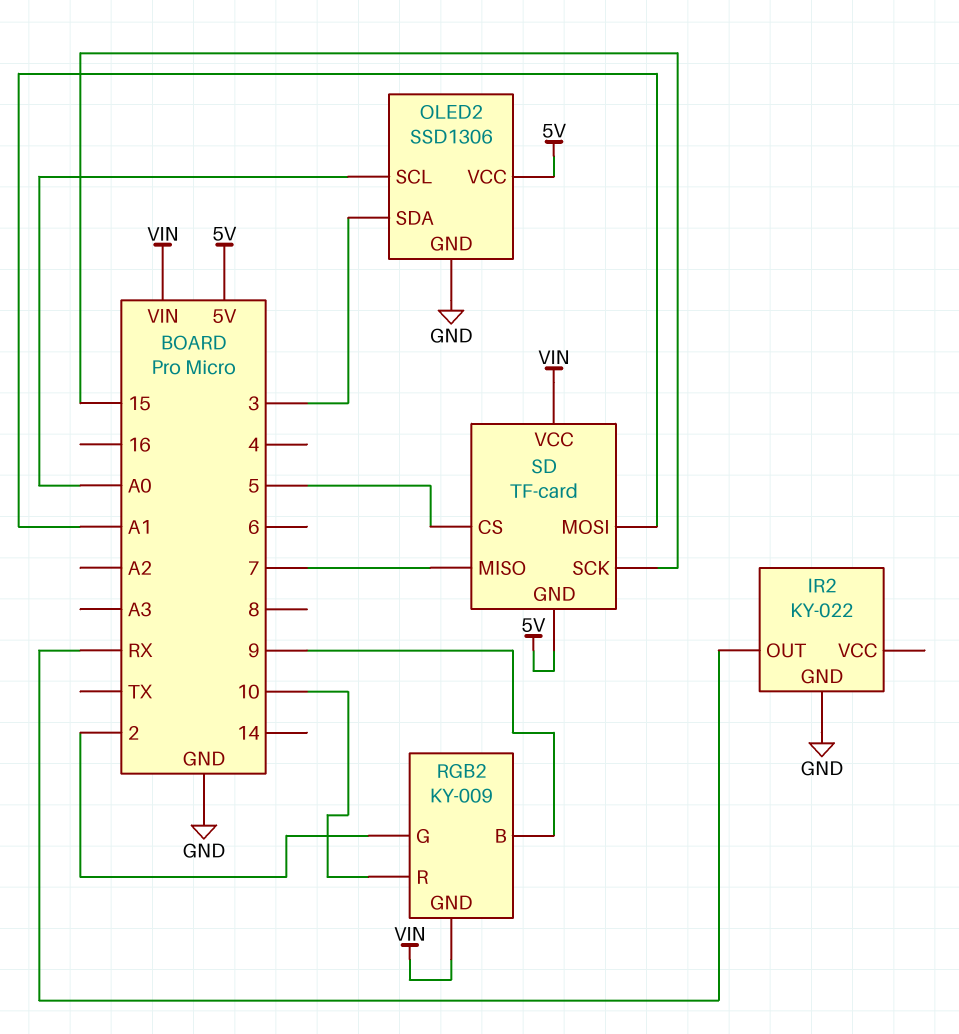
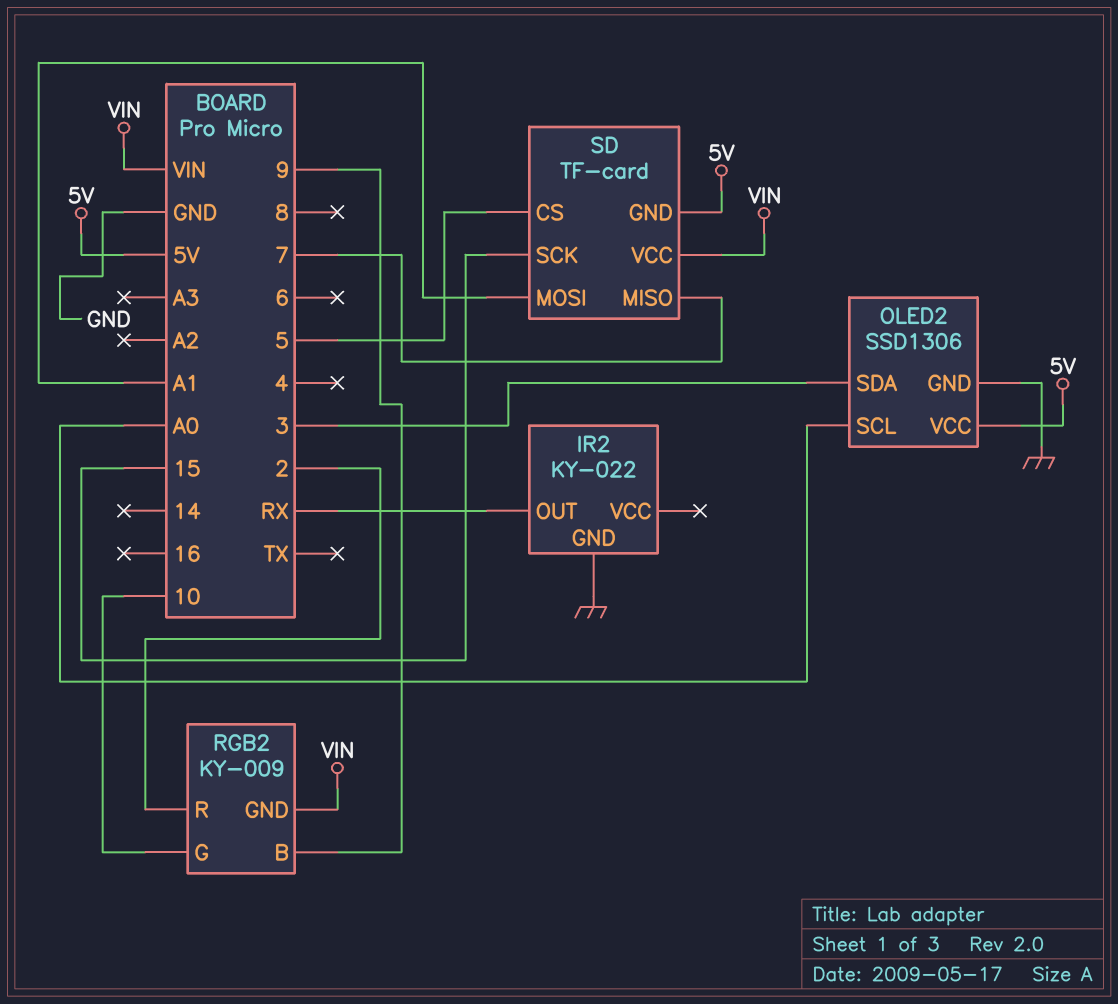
RGB2 pin G: 2 -> 10
RGB2 pin R: 10 -> 2

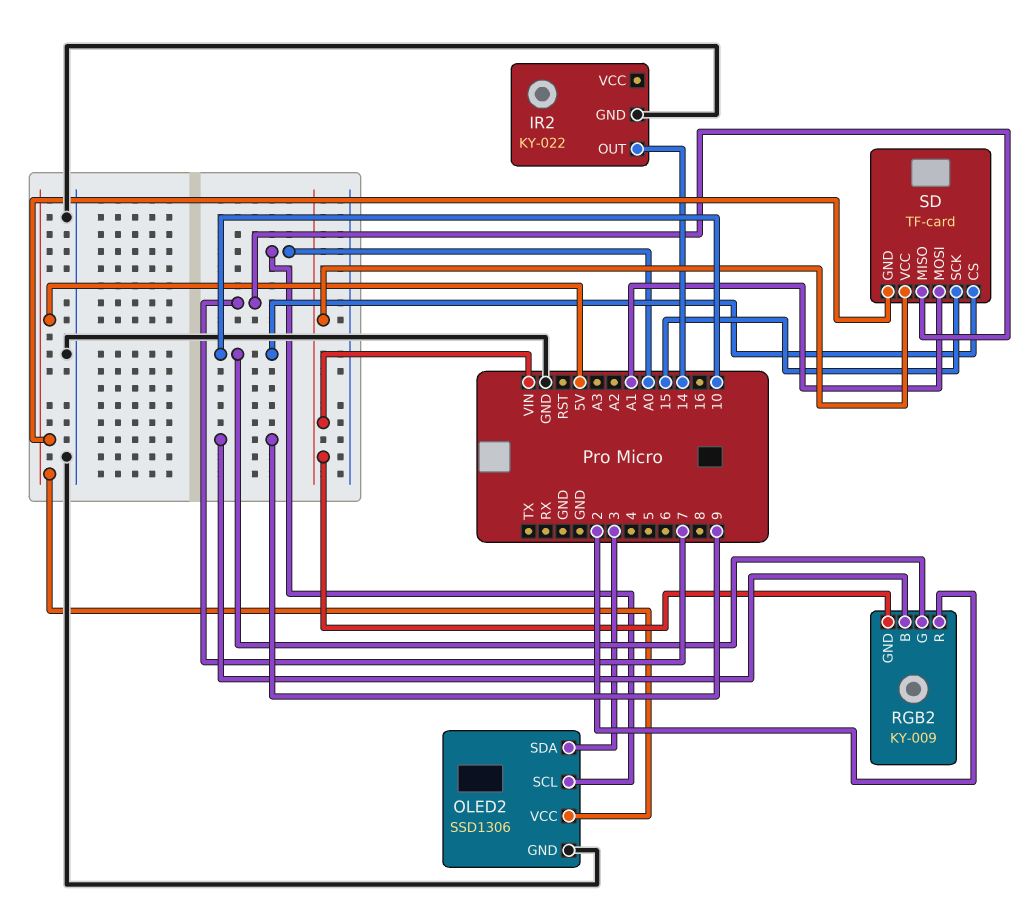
IR2 pin OUT: RX -> 14
SD pin CS: 5 -> 10

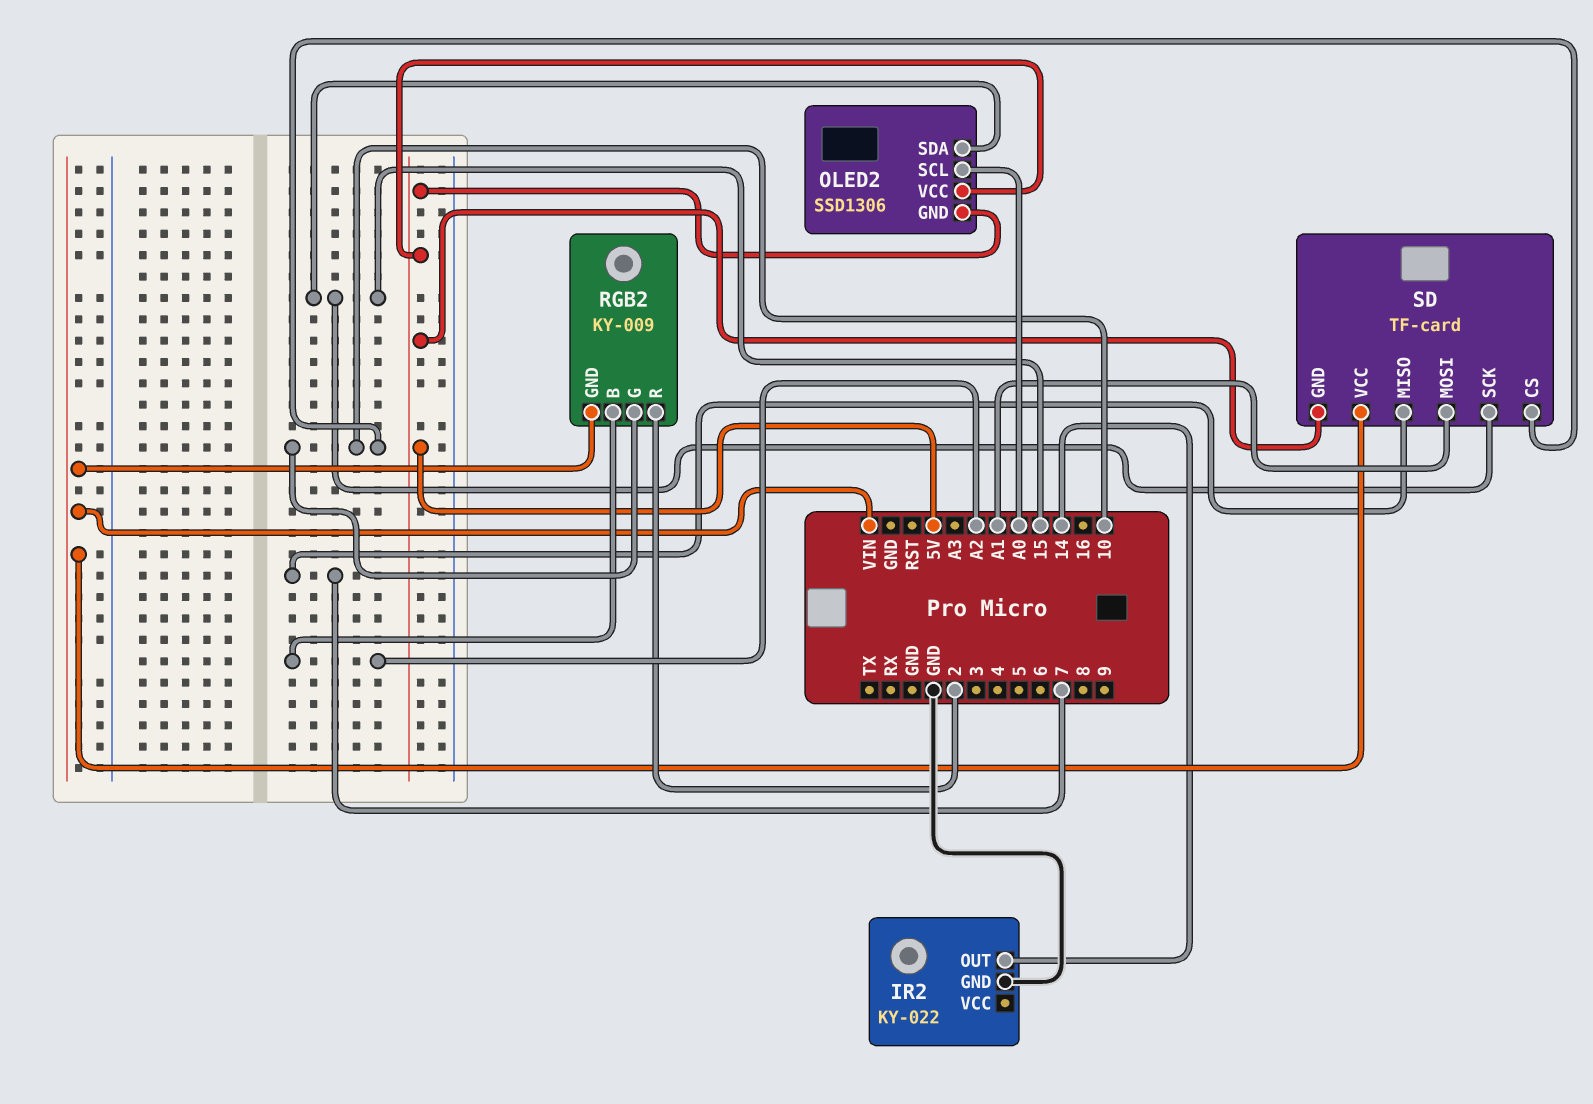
OLED2 pin GND: GND -> 5V
OLED2 pin SDA: 3 -> 15
RGB2 pin B: 9 -> A2

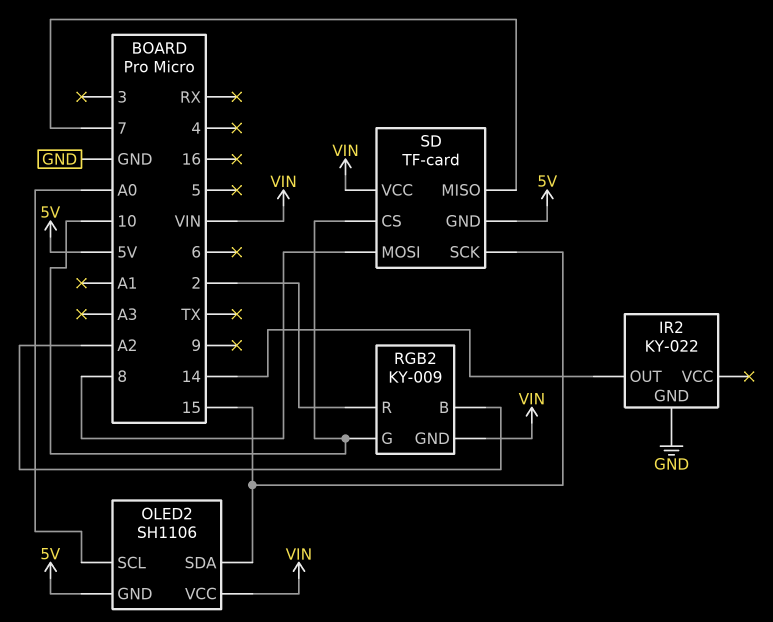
OLED2: SSD1306 -> SH1106
OLED2 pin VCC: 5V -> VIN
SD pin MOSI: A1 -> 8

